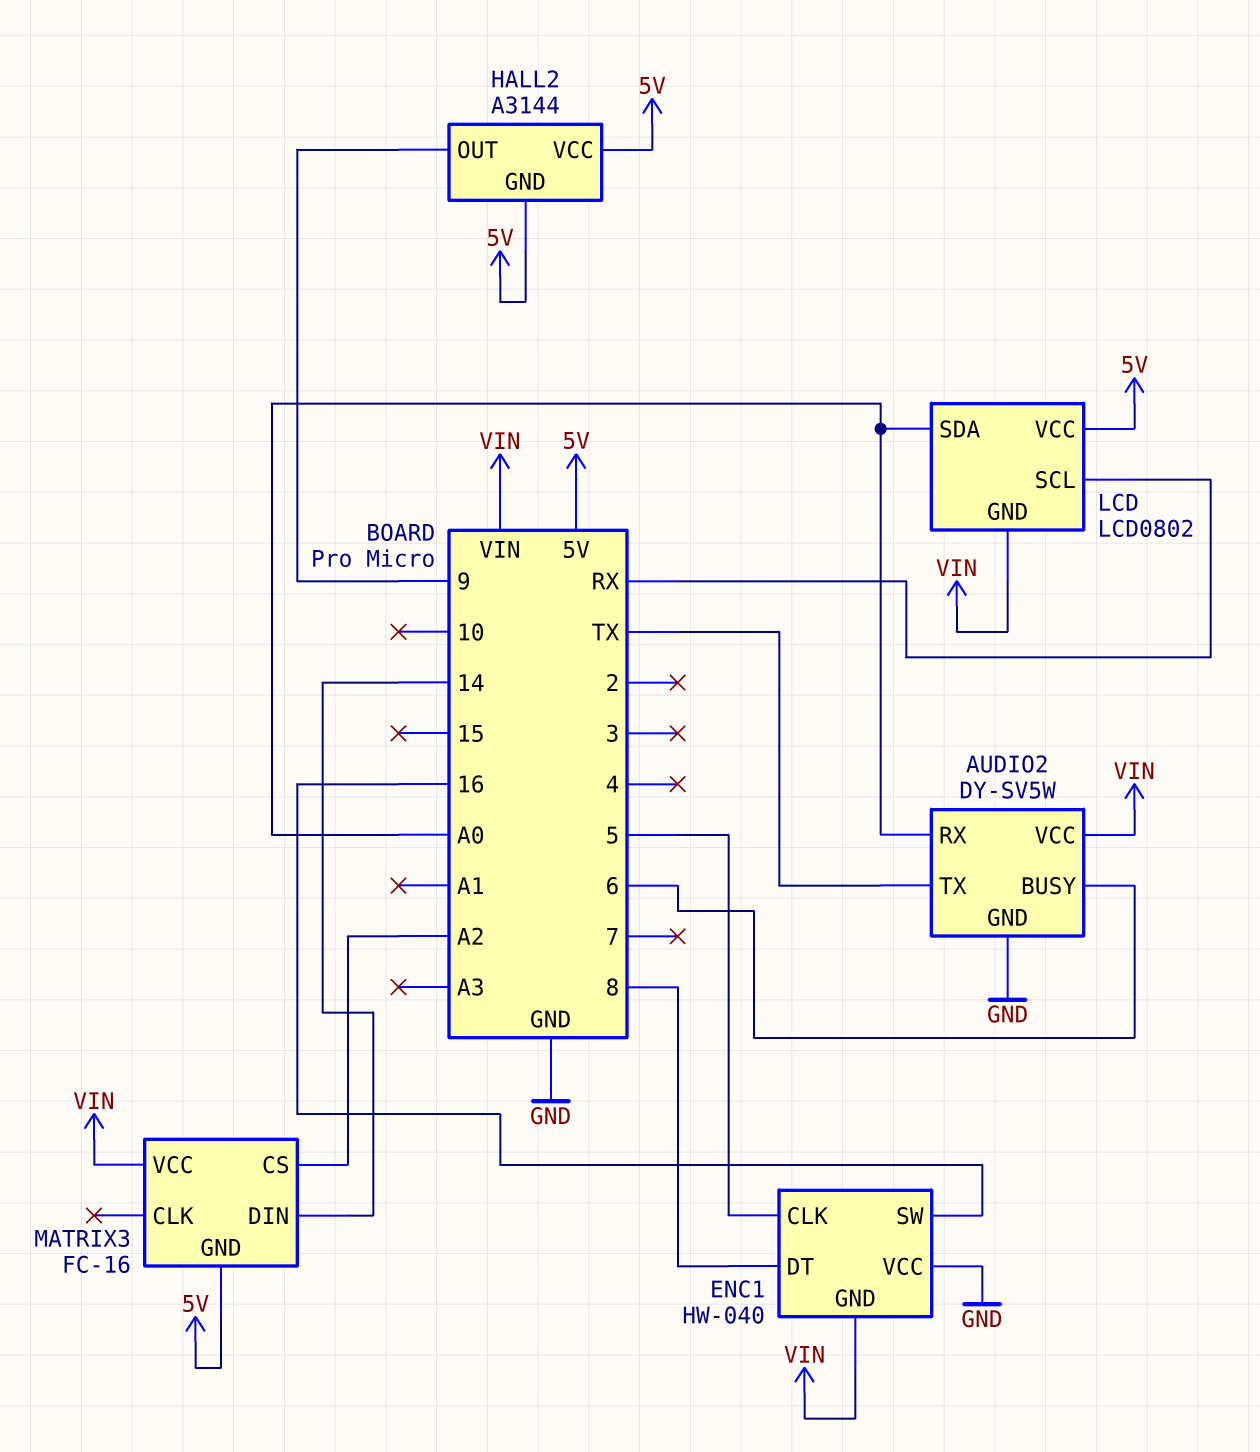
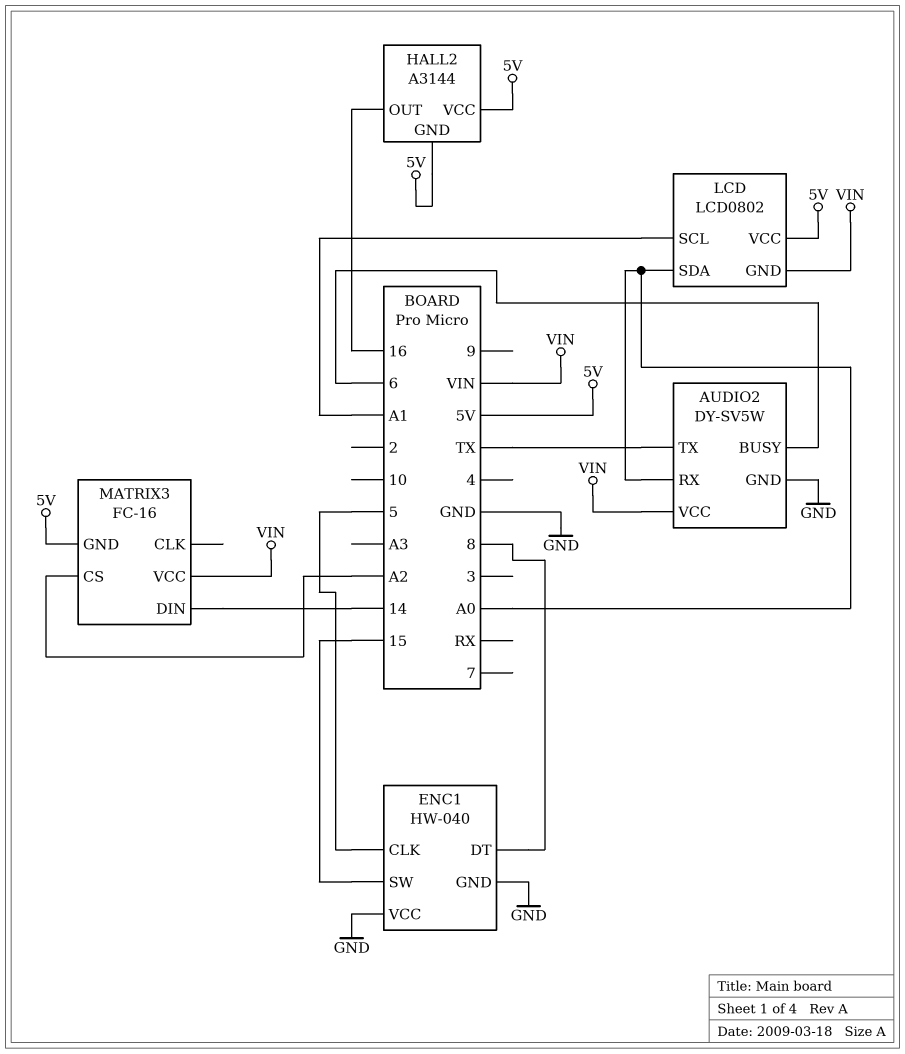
ENC1 pin GND: VIN -> GND
ENC1 pin SW: 16 -> 15
HALL2 pin OUT: 9 -> 16
LCD pin SCL: RX -> A1

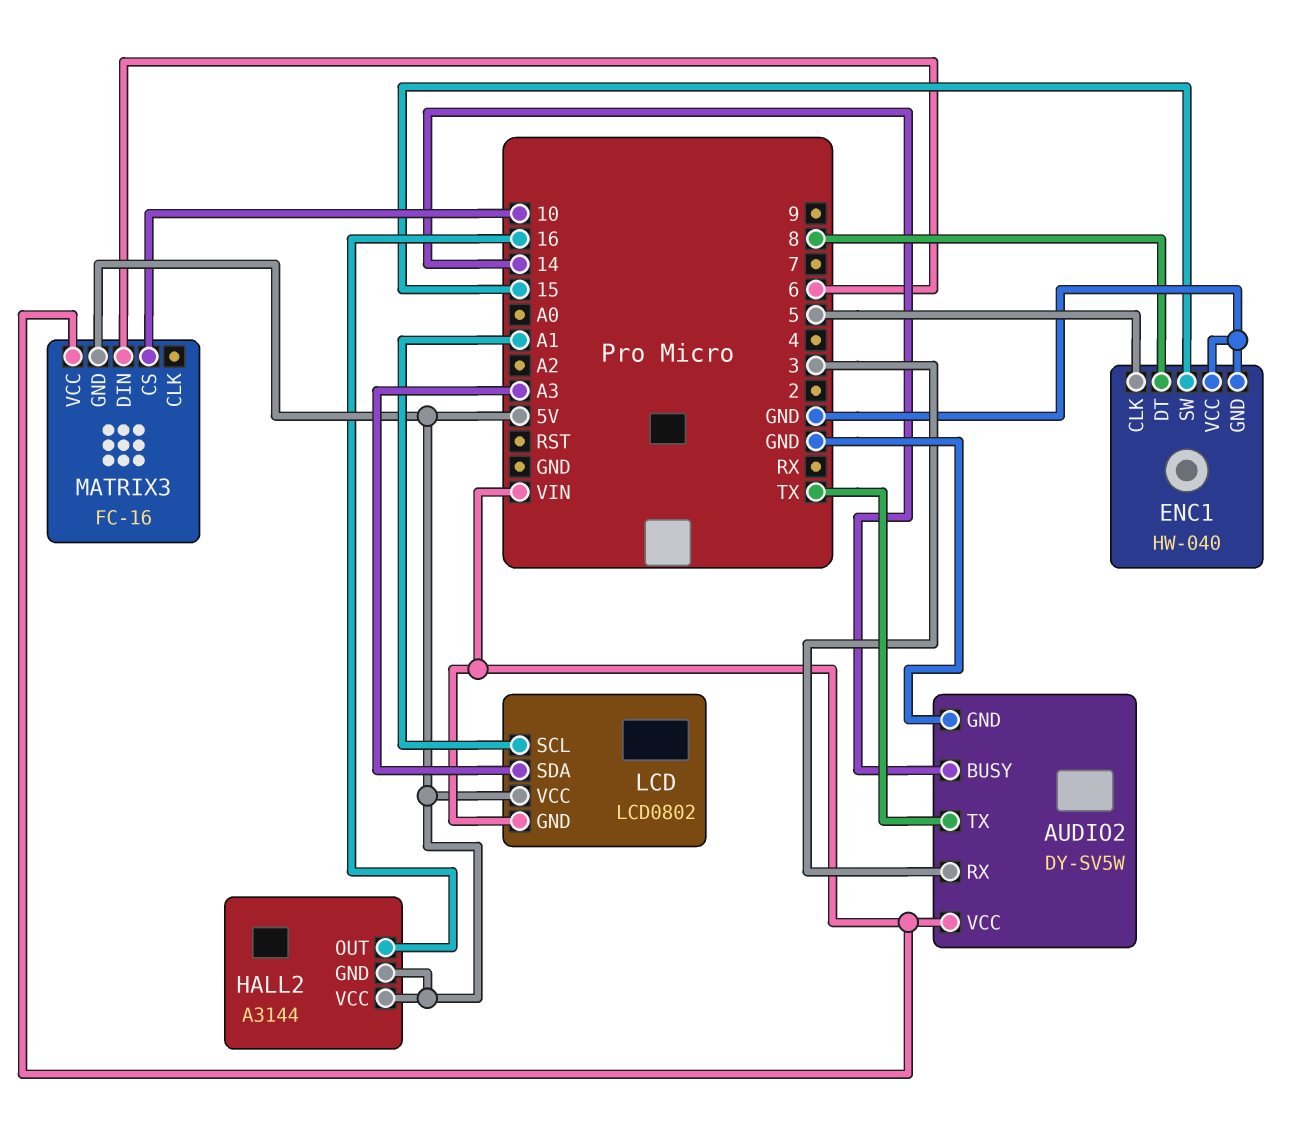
AUDIO2 pin BUSY: 6 -> 14
AUDIO2 pin RX: A0 -> 3
LCD pin SDA: A0 -> A3
MATRIX3 pin CS: A2 -> 10
MATRIX3 pin DIN: 14 -> 6

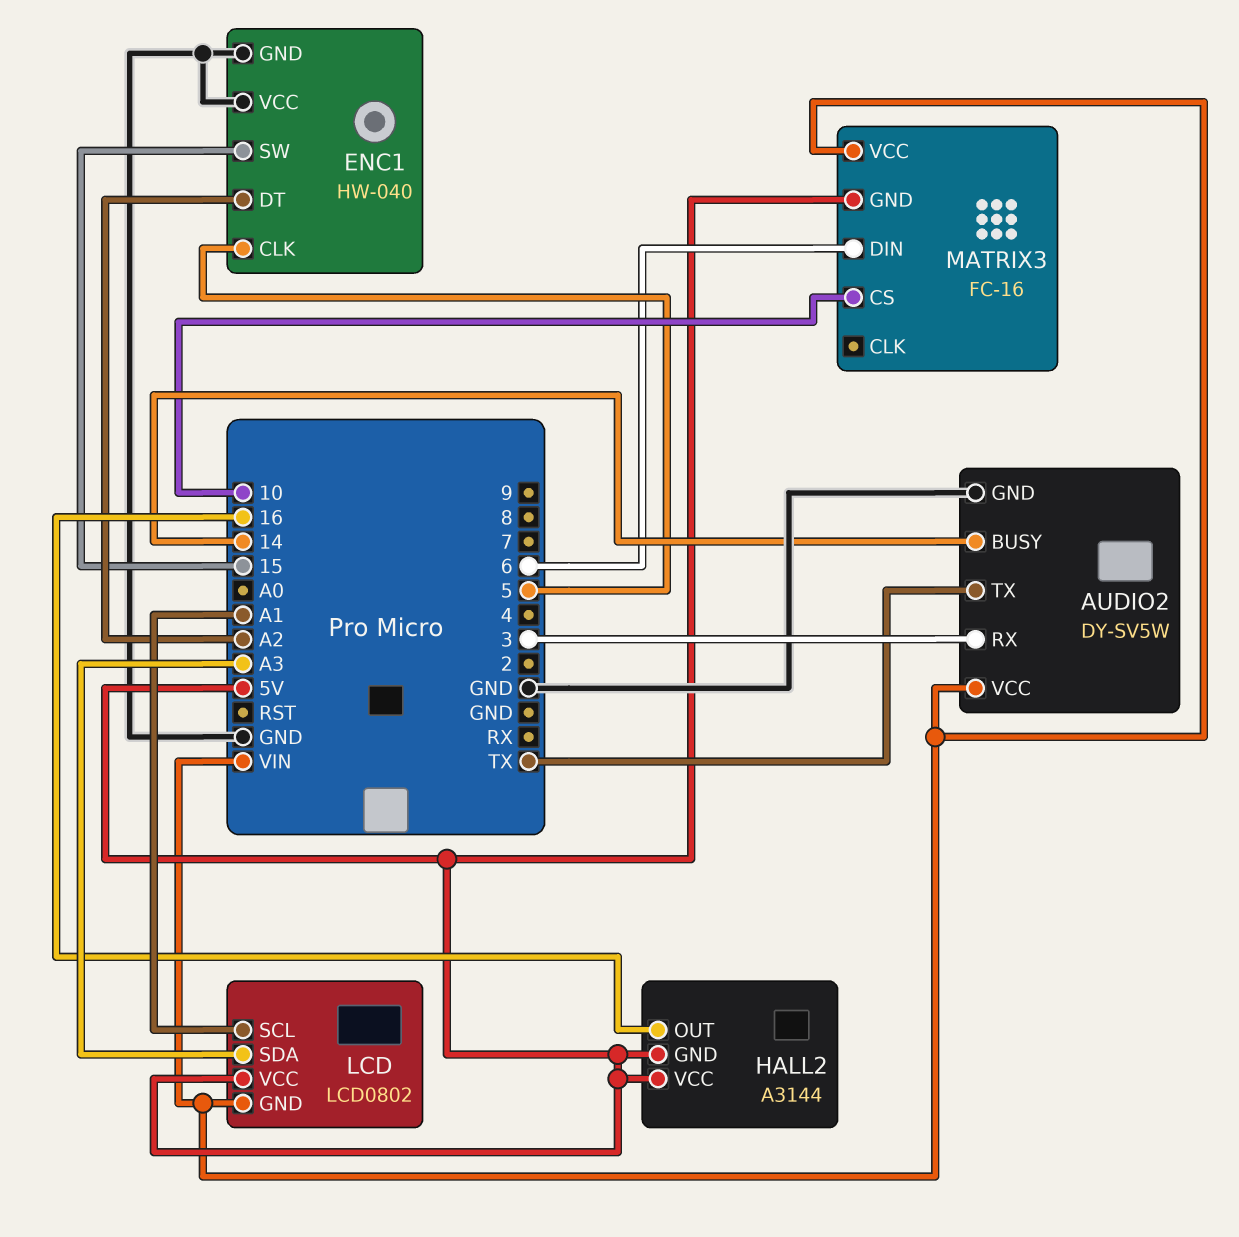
ENC1 pin DT: 8 -> A2

